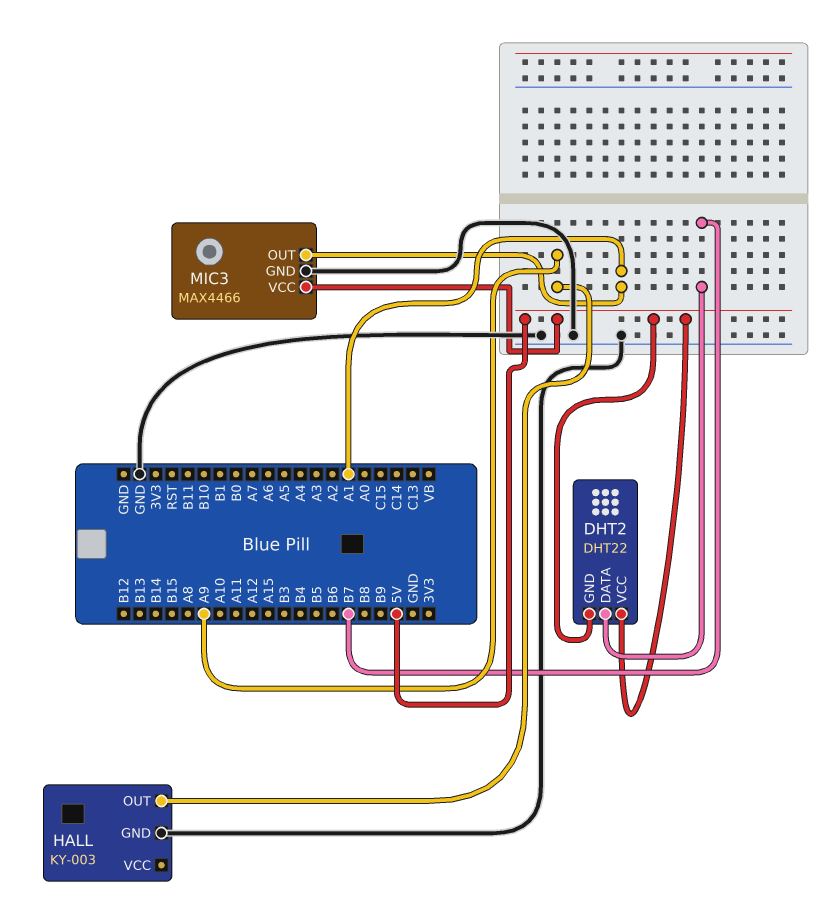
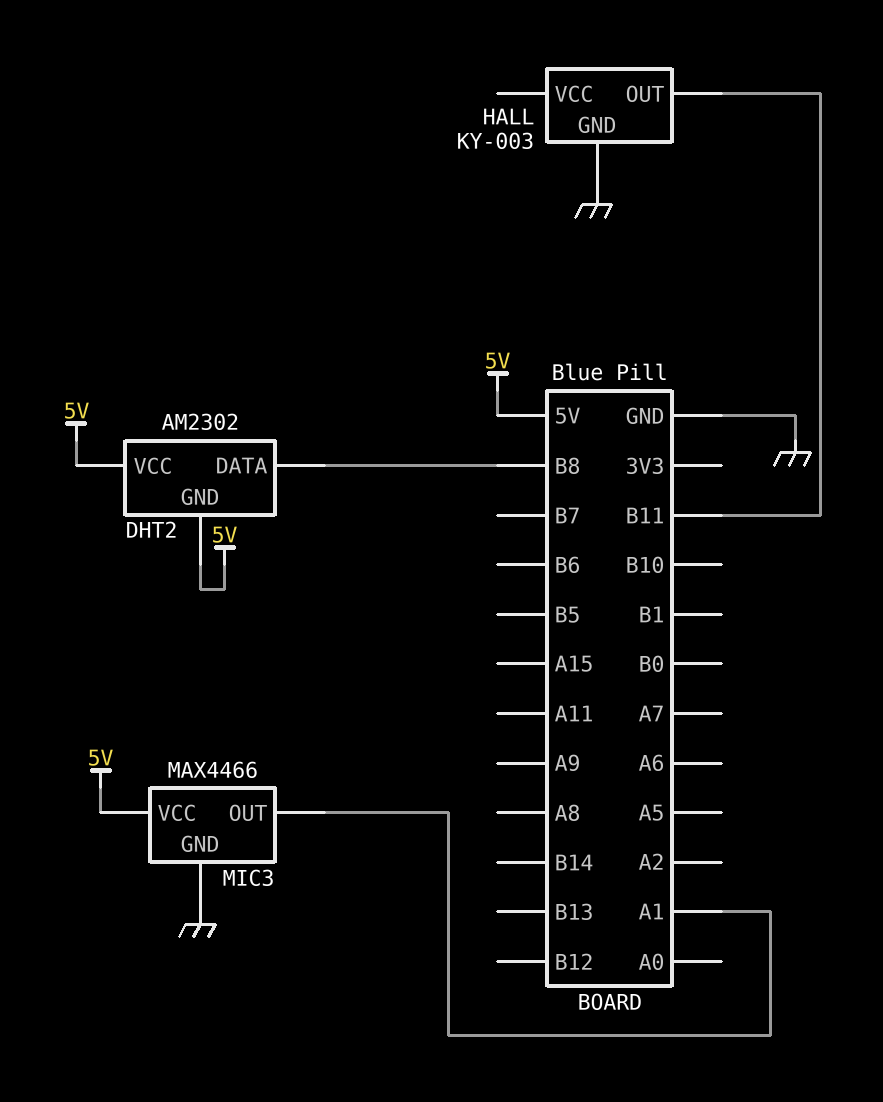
DHT2: DHT22 -> AM2302
DHT2 pin DATA: B7 -> B8
HALL pin OUT: A9 -> B11

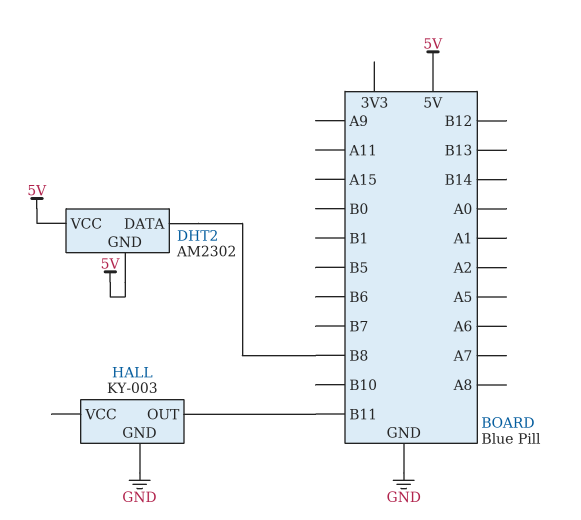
MIC3: MAX4466 -> none
MIC3 pin GND: GND -> none
MIC3 pin OUT: A1 -> none
MIC3 pin VCC: 5V -> none

